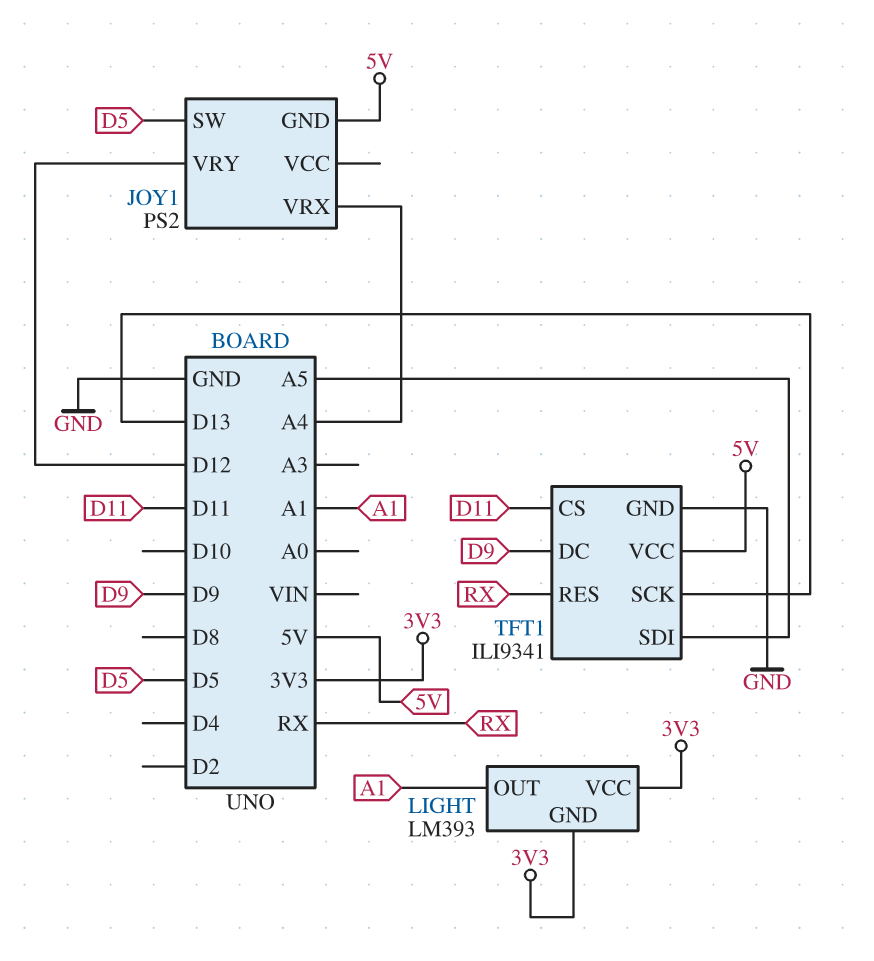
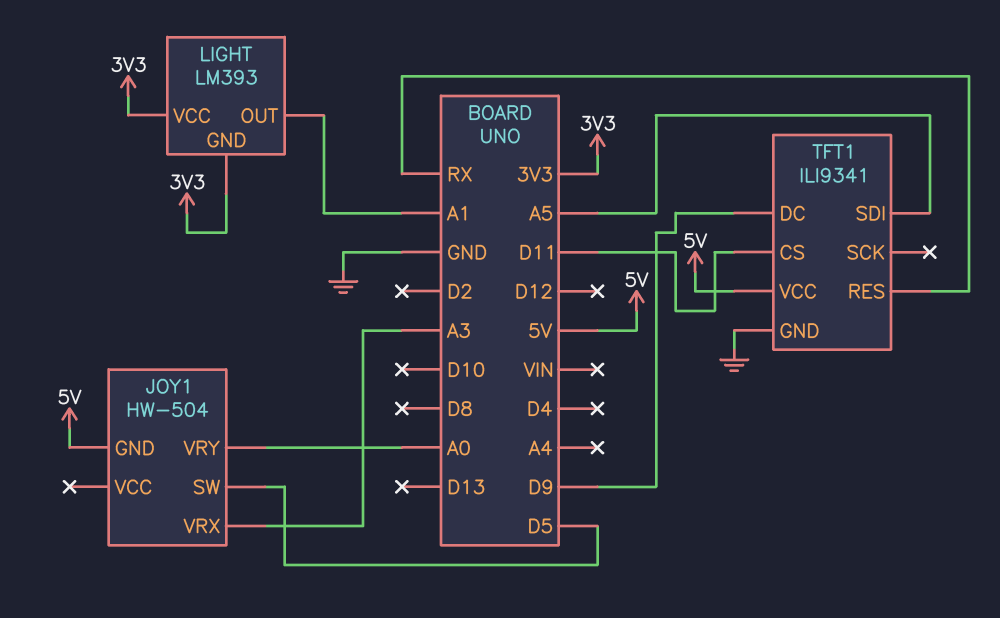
JOY1: PS2 -> HW-504
JOY1 pin VRX: A4 -> A3
JOY1 pin VRY: D12 -> A0
TFT1 pin SCK: D13 -> none

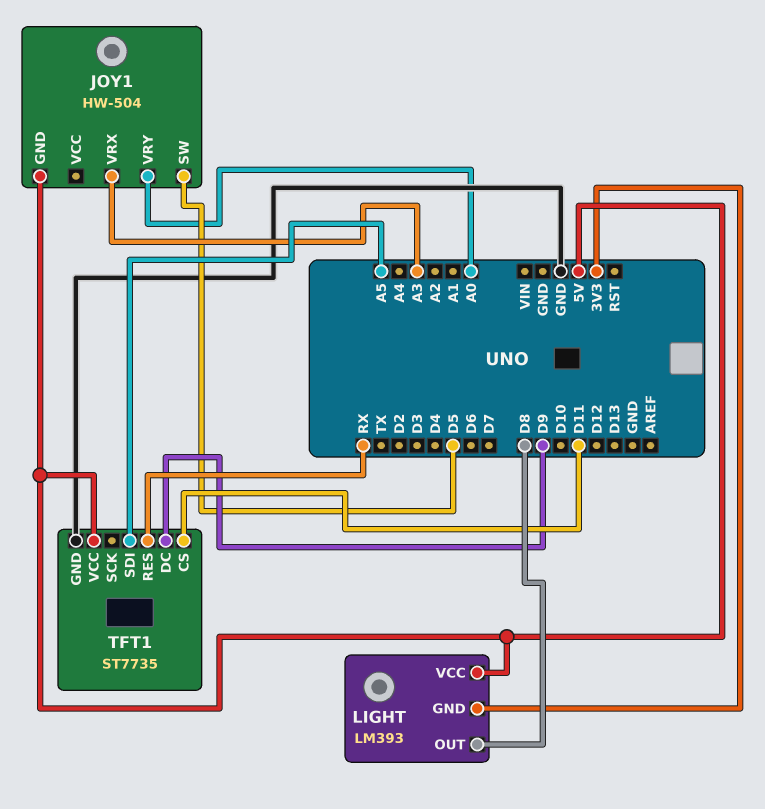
LIGHT pin OUT: A1 -> D8
LIGHT pin VCC: 3V3 -> 5V
TFT1: ILI9341 -> ST7735

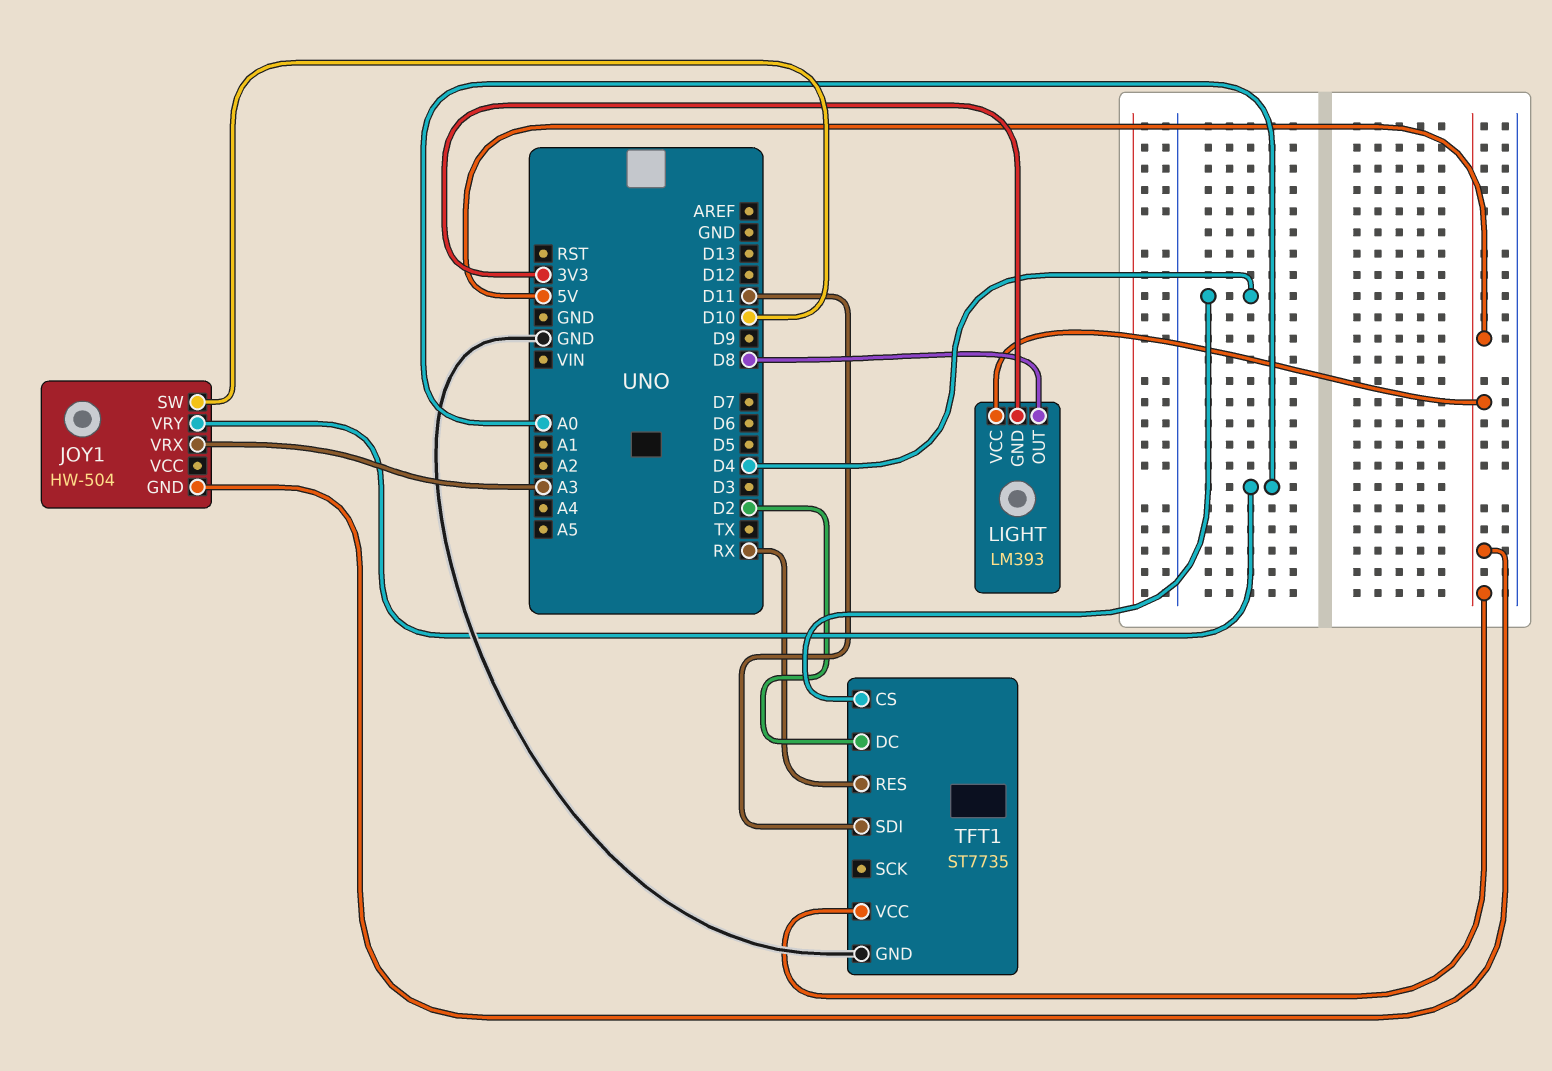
JOY1 pin SW: D5 -> D10
TFT1 pin CS: D11 -> D4
TFT1 pin DC: D9 -> D2
TFT1 pin SDI: A5 -> D11

